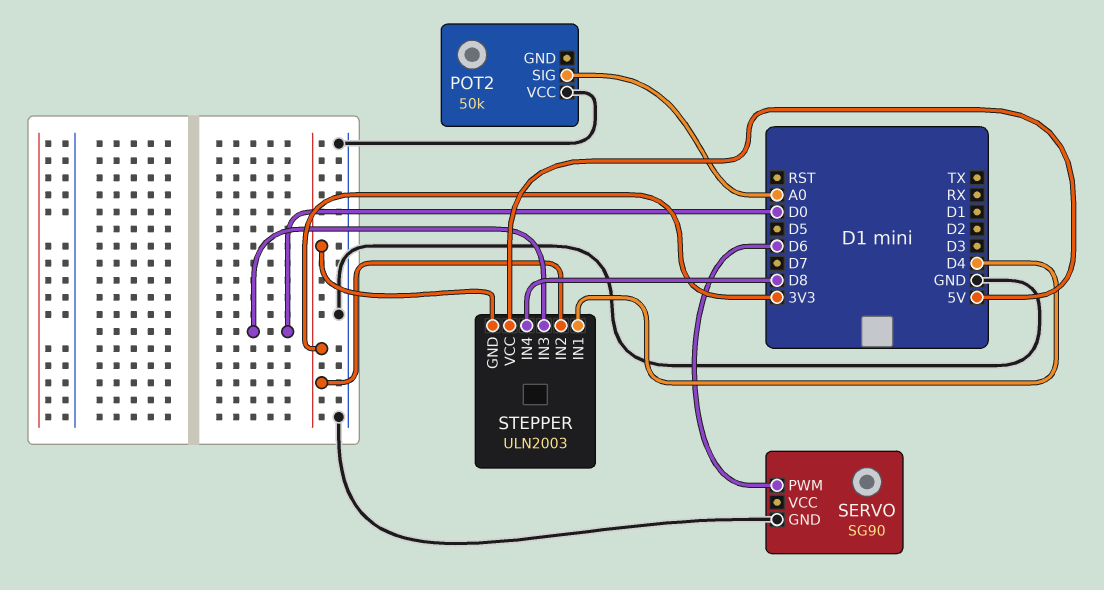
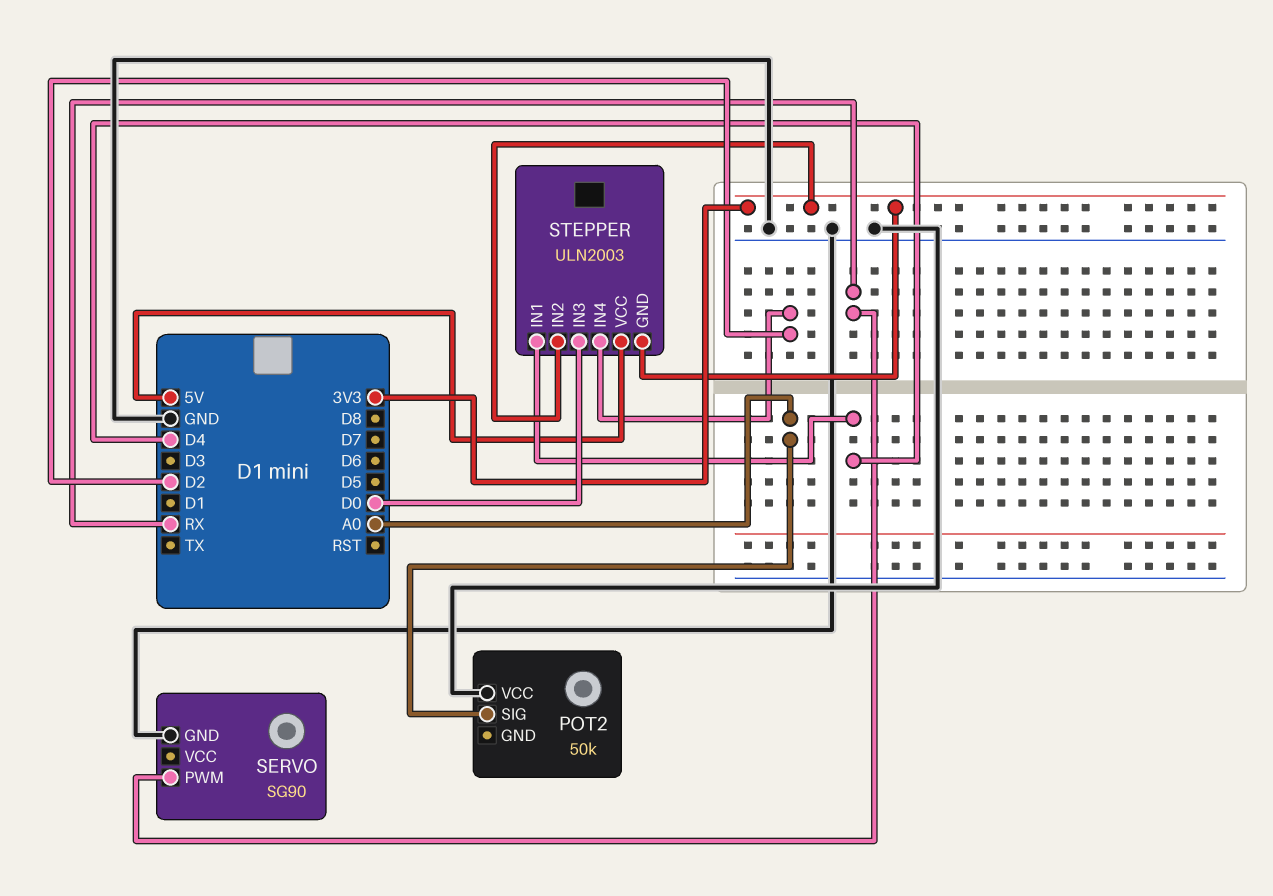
SERVO pin PWM: D6 -> RX
STEPPER pin IN4: D8 -> D2

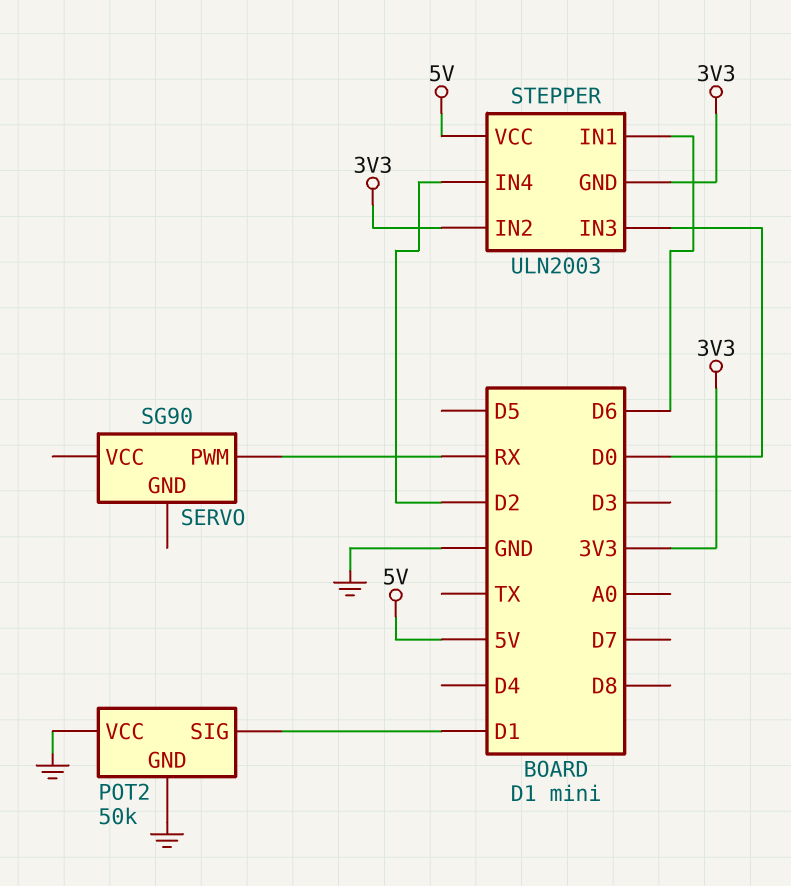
POT2 pin GND: none -> GND
POT2 pin SIG: A0 -> D1
SERVO pin GND: GND -> none
STEPPER pin IN1: D4 -> D6

